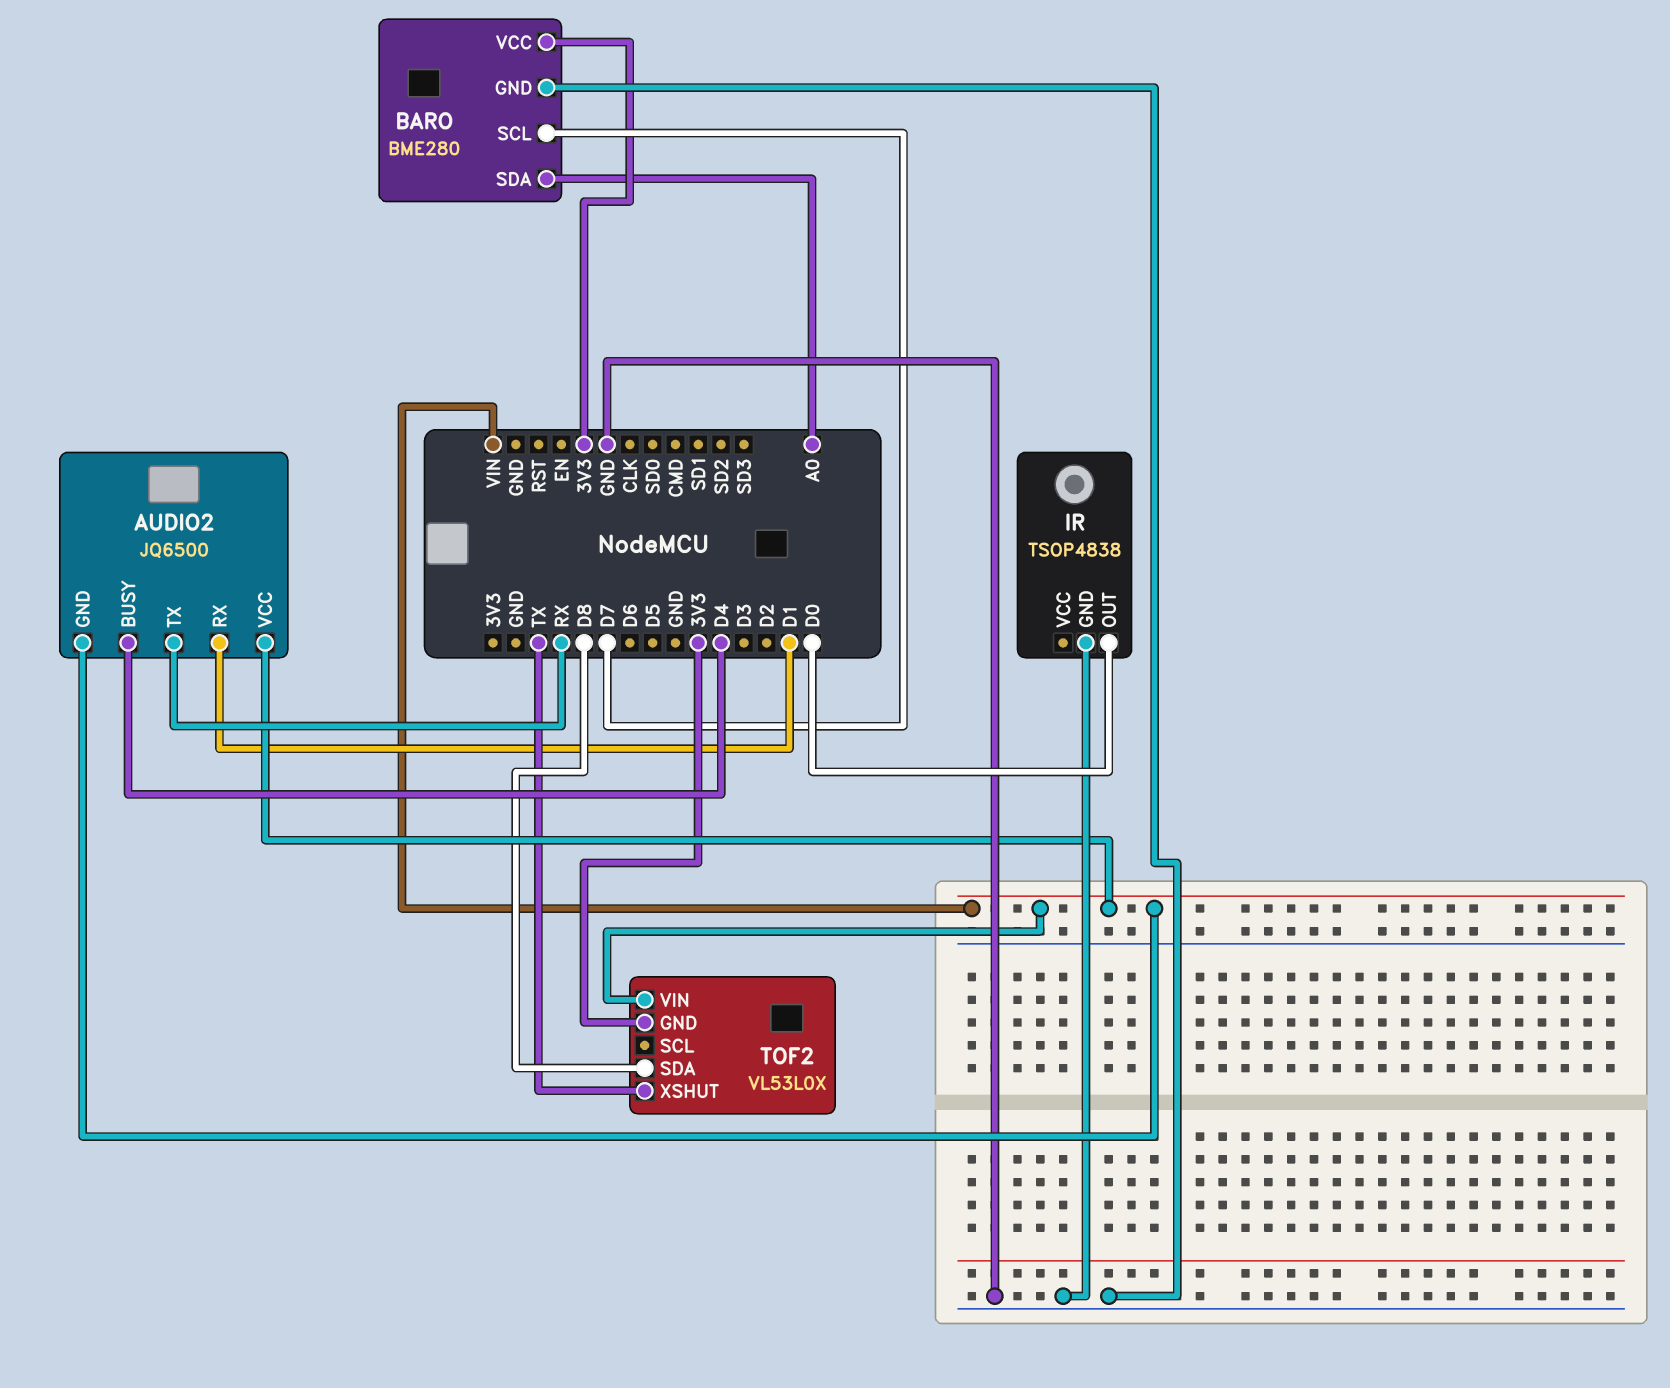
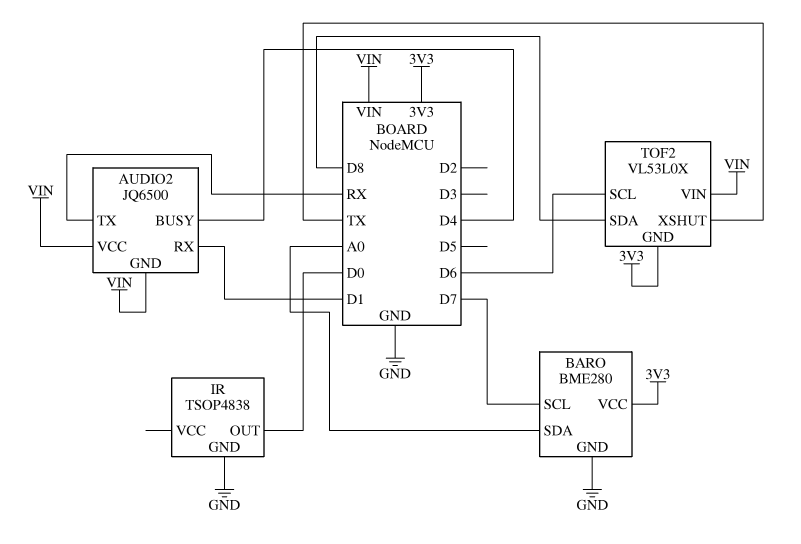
TOF2 pin SCL: none -> D6

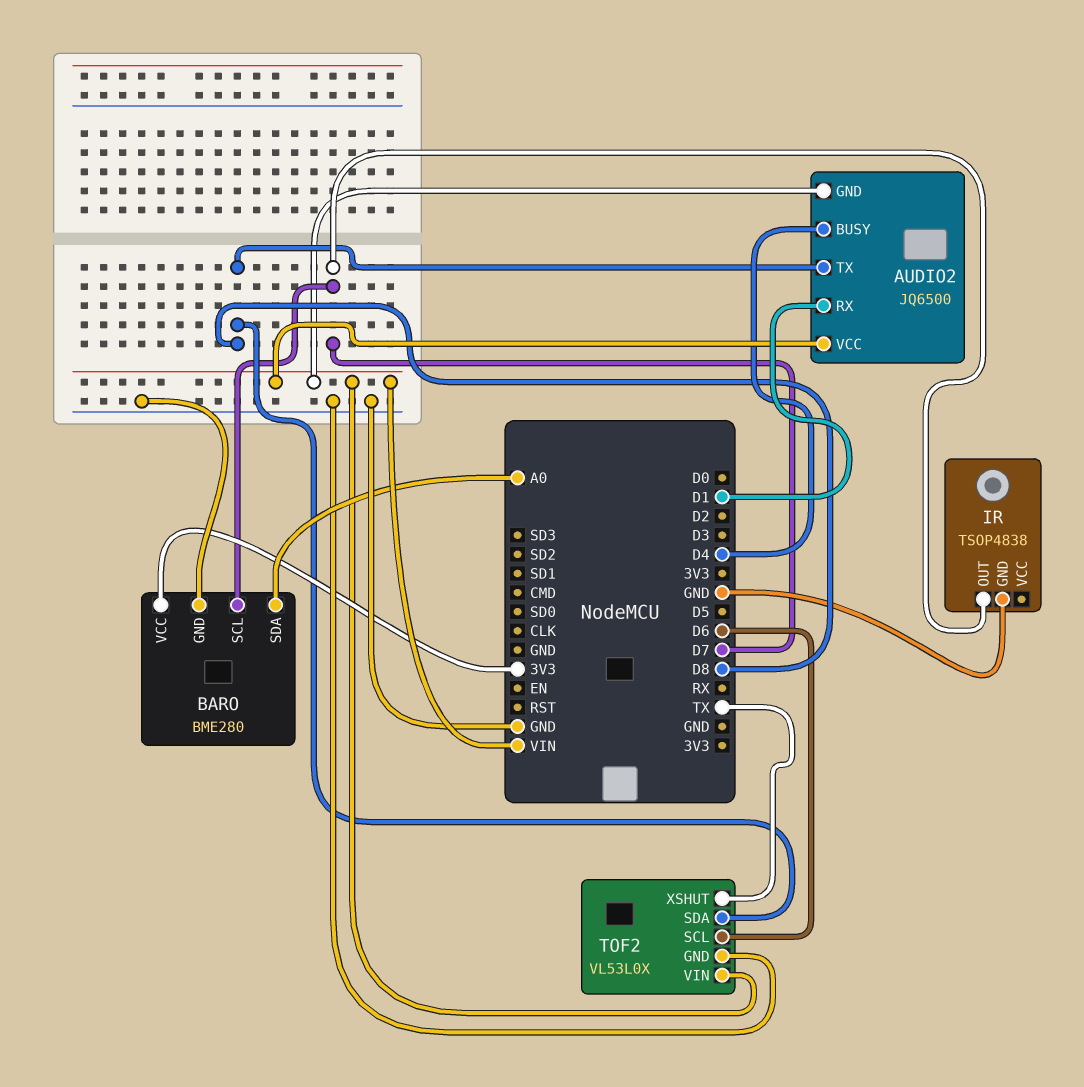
AUDIO2 pin TX: RX -> D8
IR pin OUT: D0 -> D7
TOF2 pin GND: 3V3 -> GND

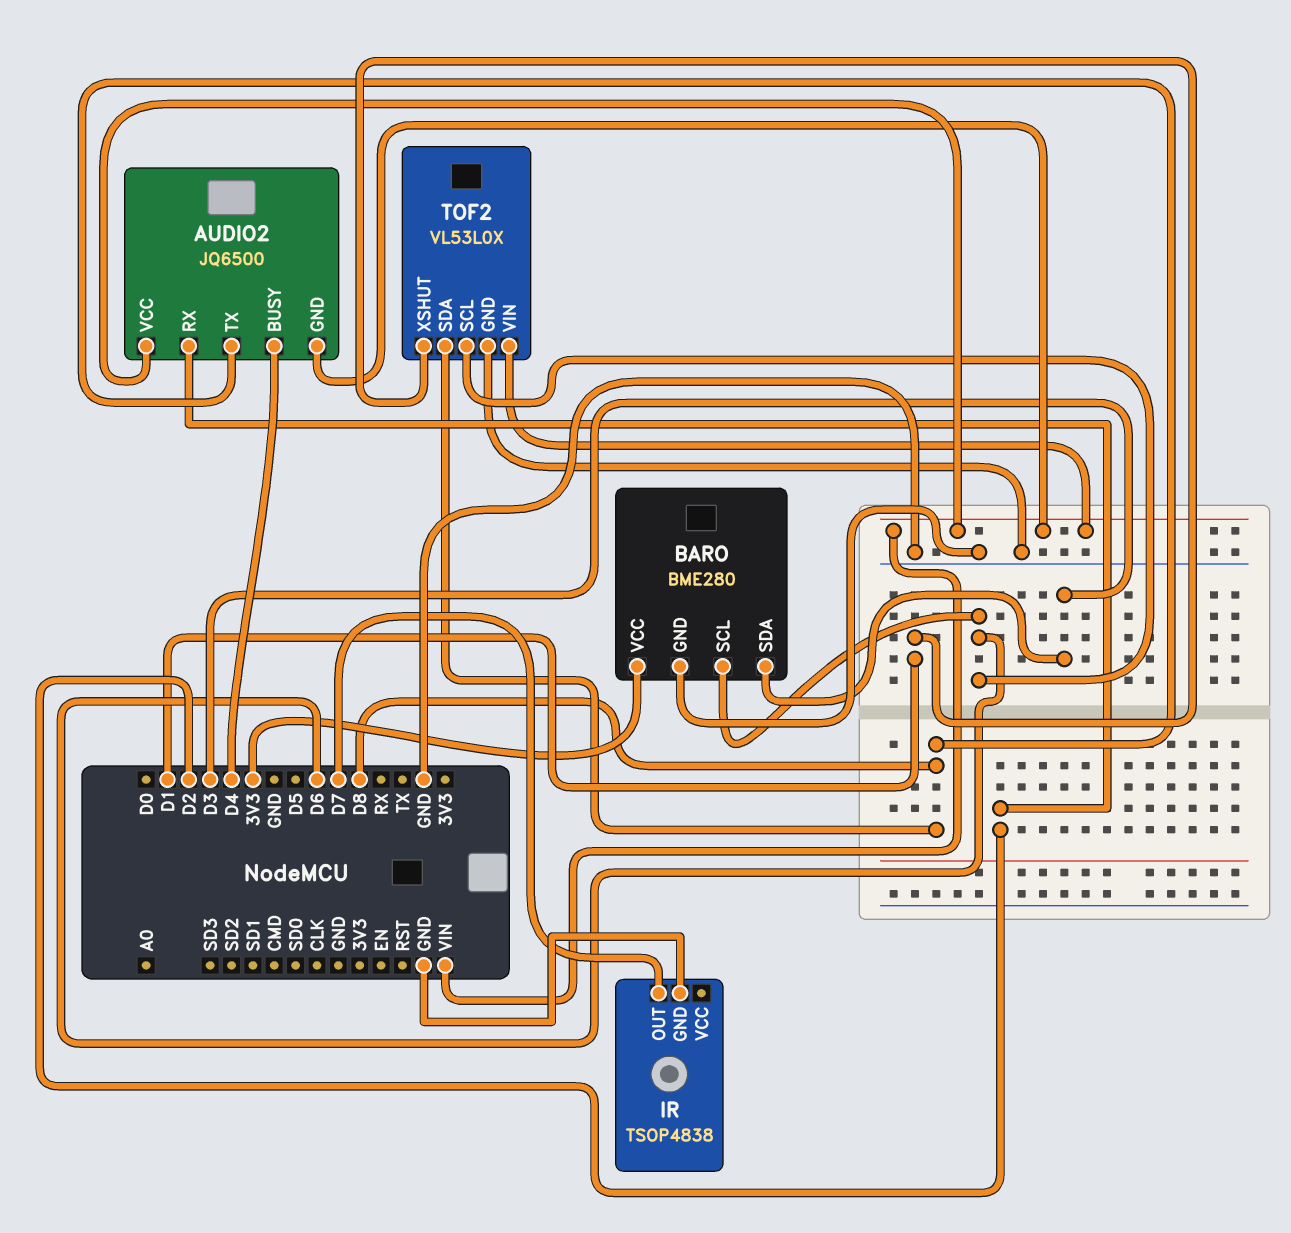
AUDIO2 pin RX: D1 -> D2
BARO pin SCL: D7 -> D6
BARO pin SDA: A0 -> D3
TOF2 pin XSHUT: TX -> D1

